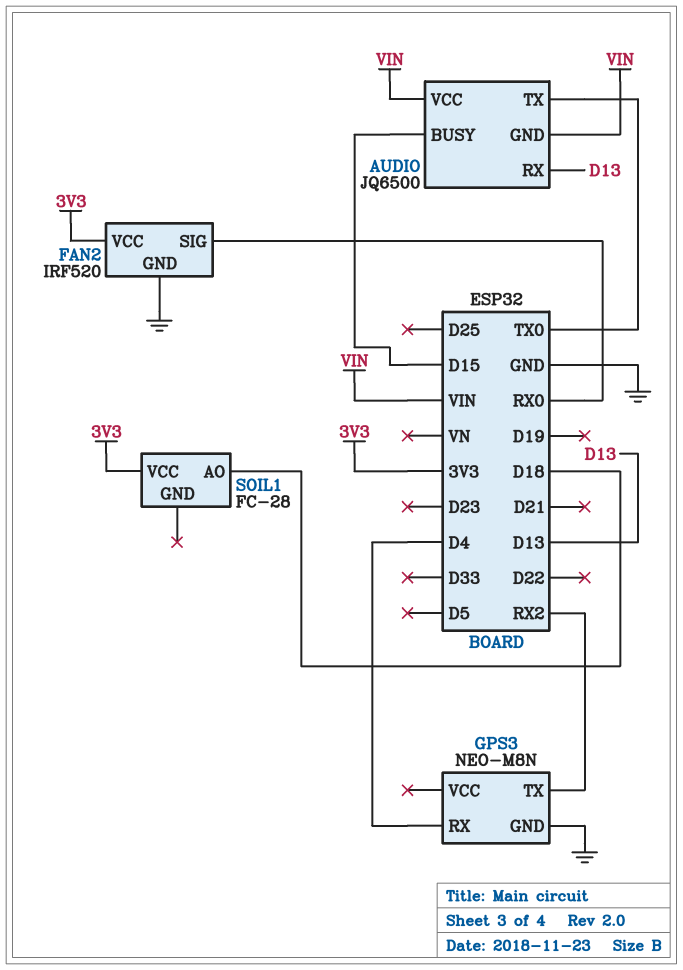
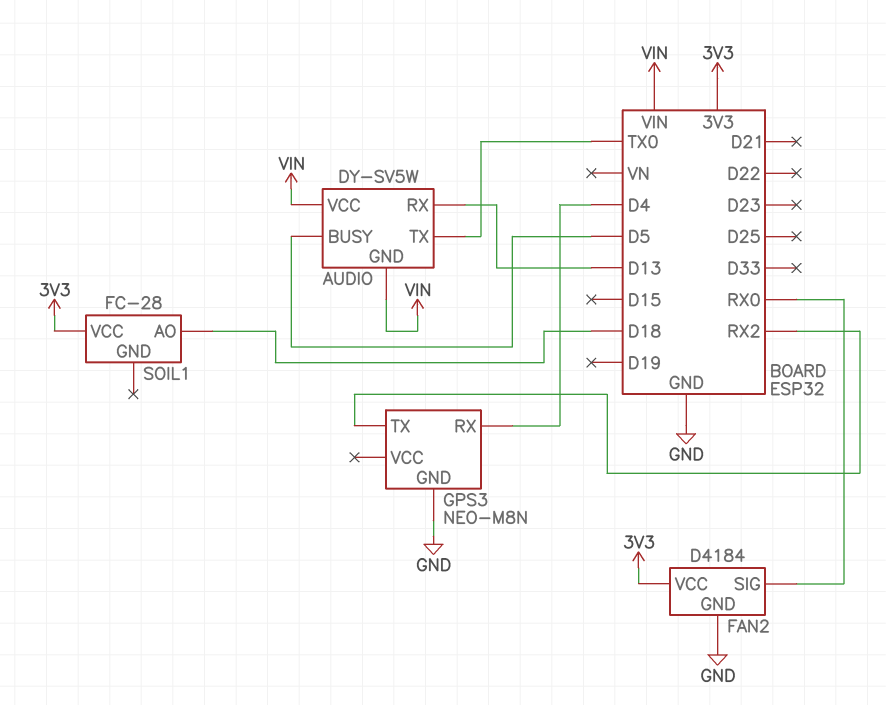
AUDIO: JQ6500 -> DY-SV5W
AUDIO pin BUSY: D15 -> D5
FAN2: IRF520 -> D4184

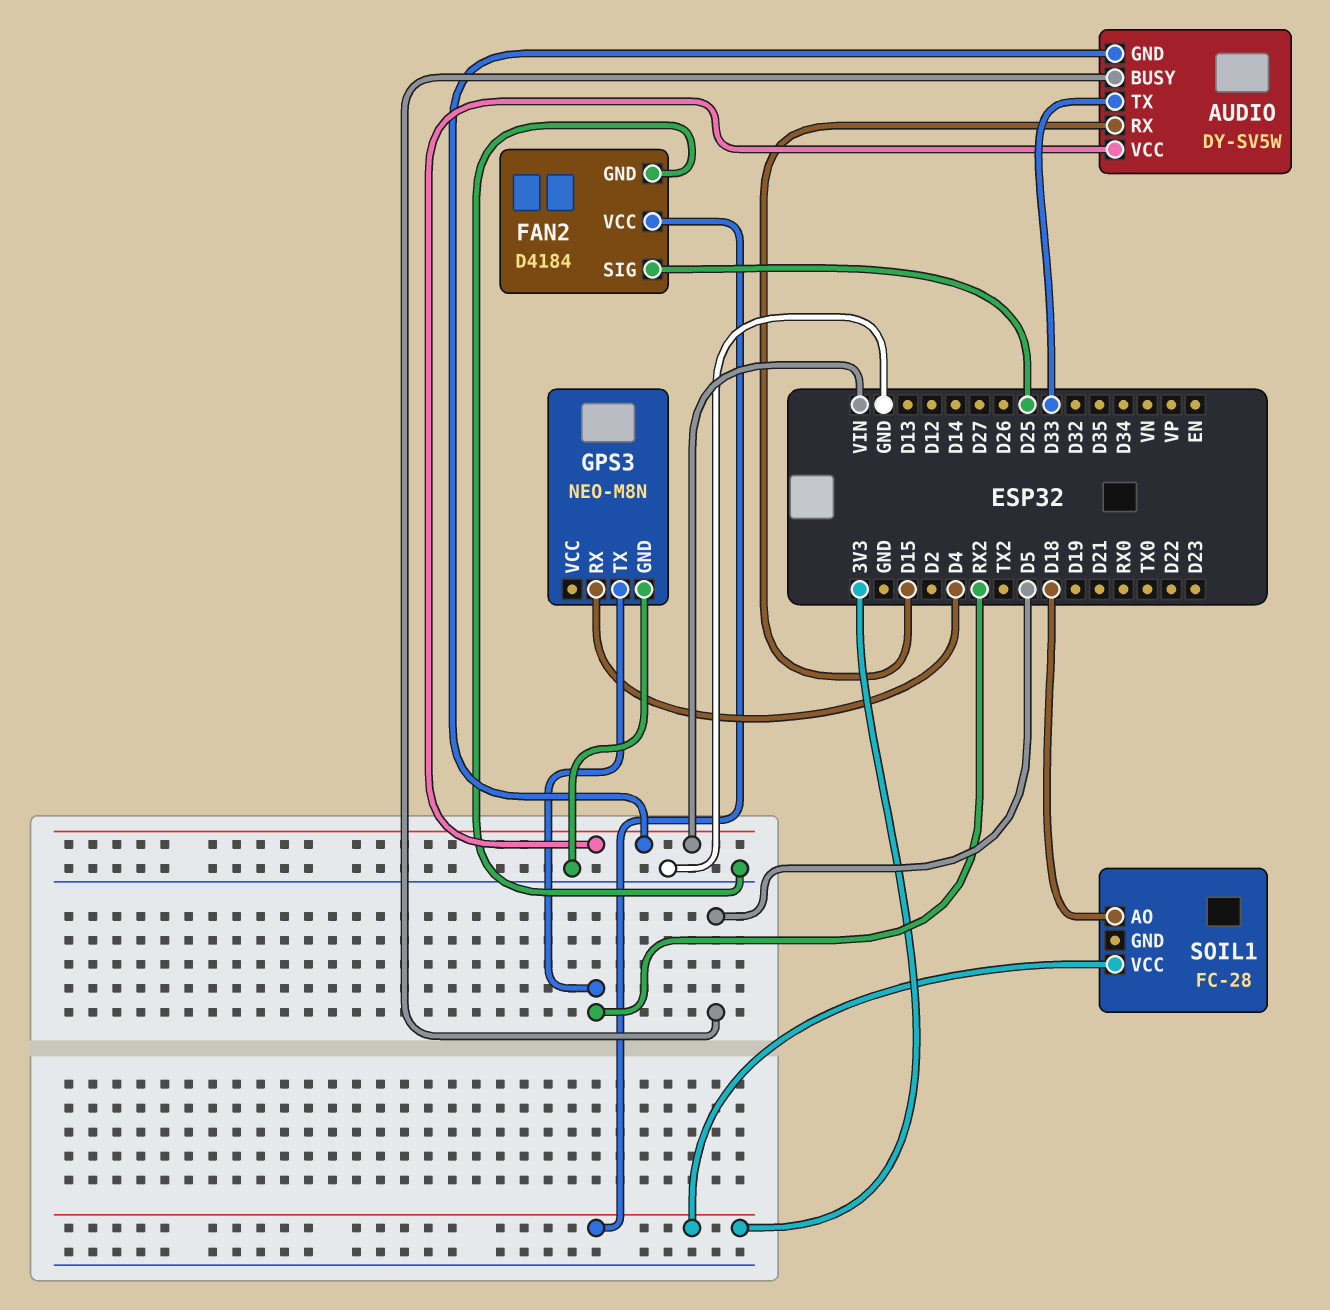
AUDIO pin RX: D13 -> D15
AUDIO pin TX: TX0 -> D33
FAN2 pin SIG: RX0 -> D25

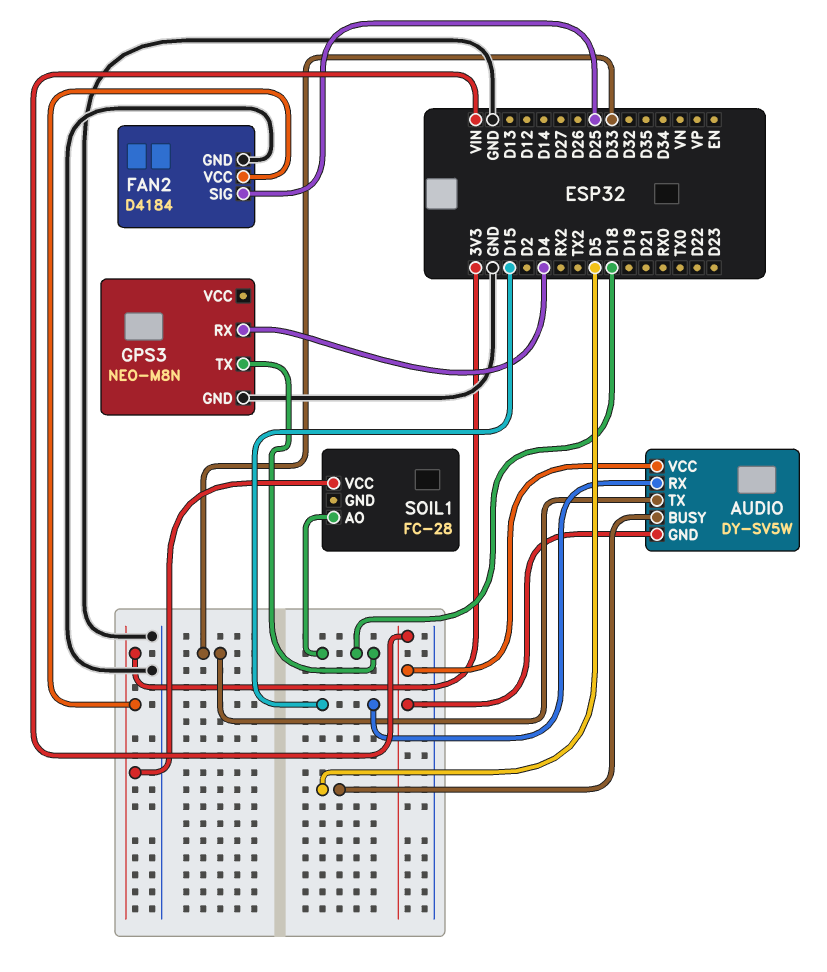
GPS3 pin TX: RX2 -> D18

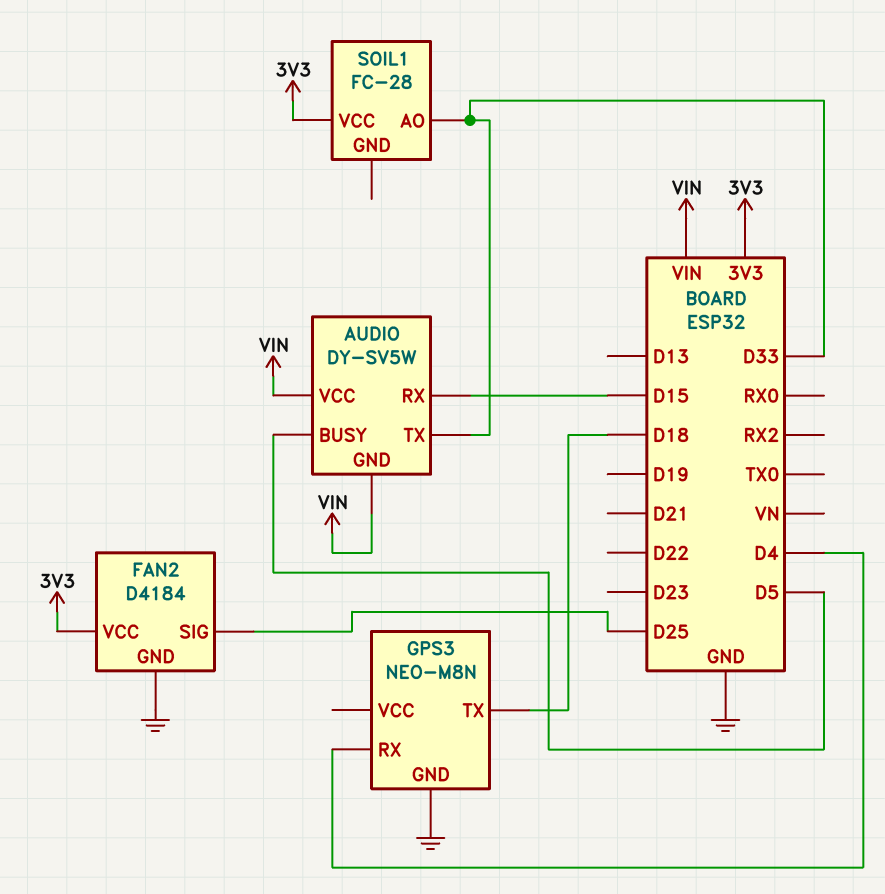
SOIL1 pin AO: D18 -> D33

